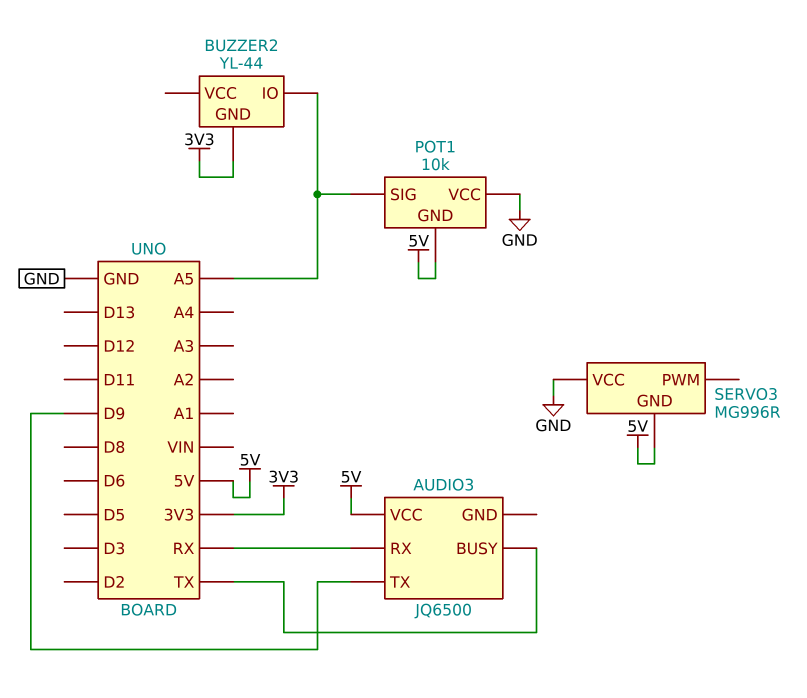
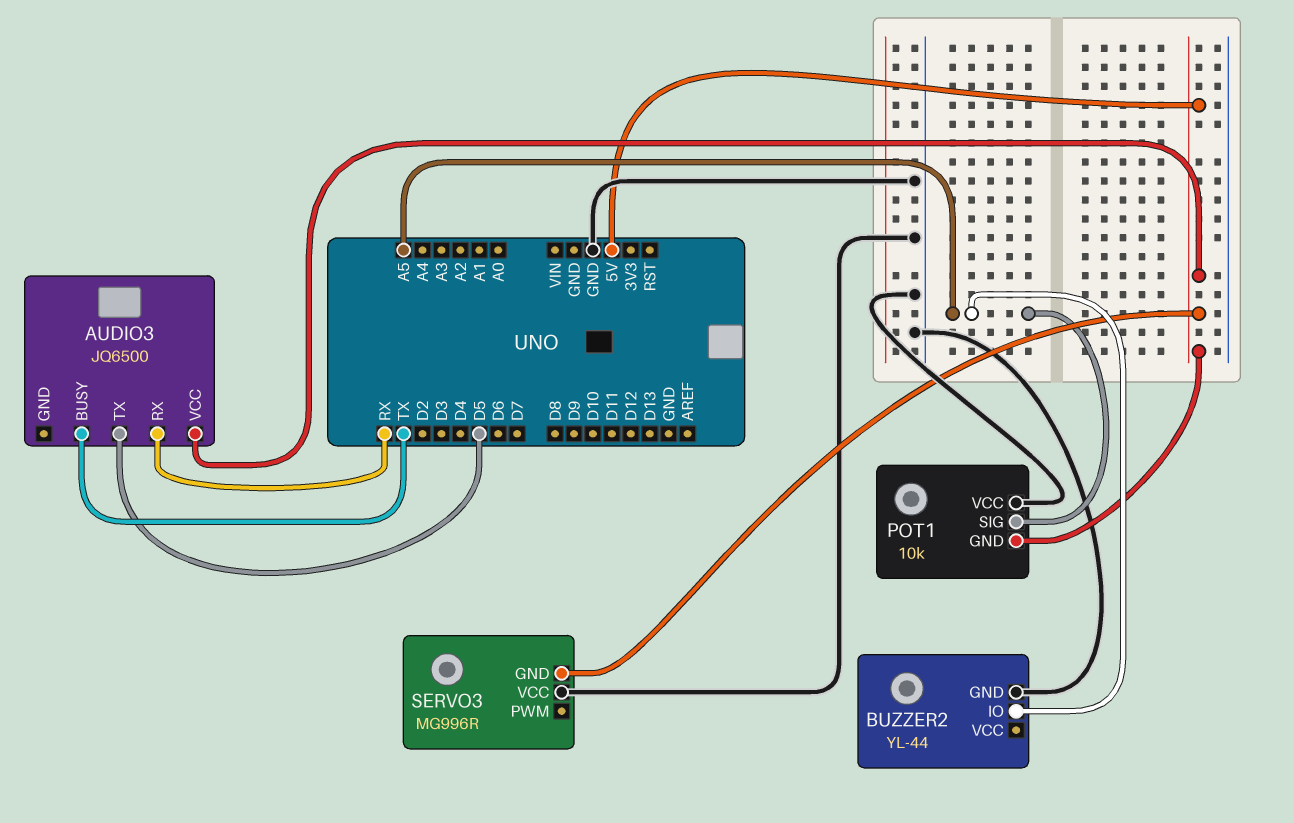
AUDIO3 pin TX: D9 -> D5
BUZZER2 pin GND: 3V3 -> GND

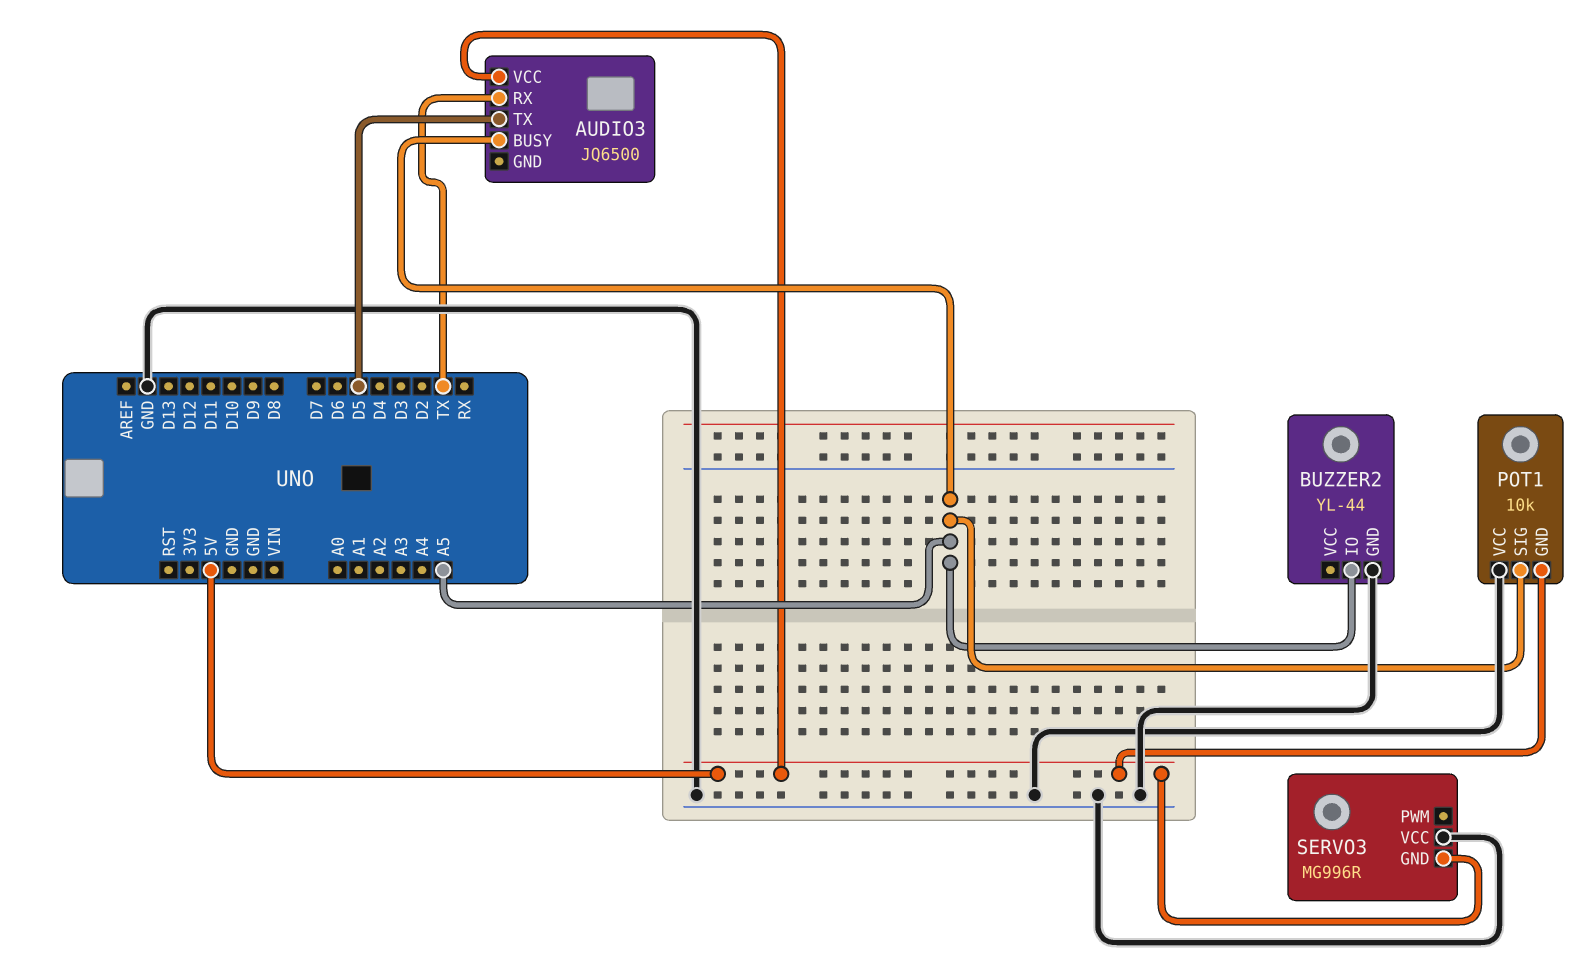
AUDIO3 pin BUSY: TX -> A5
AUDIO3 pin RX: RX -> TX

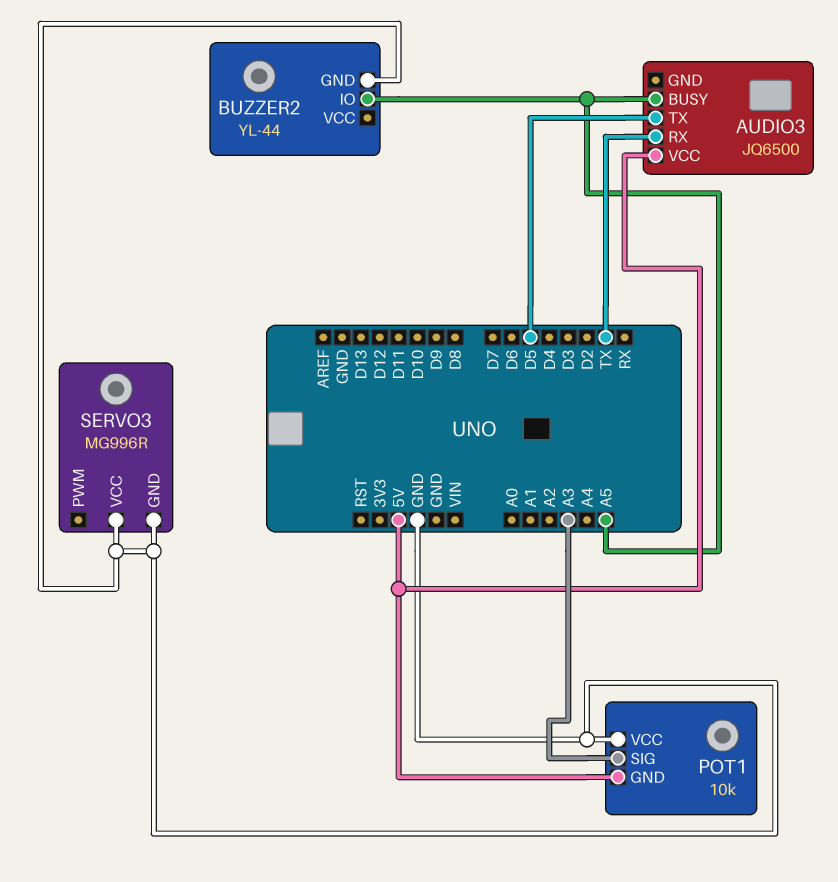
POT1 pin SIG: A5 -> A3
SERVO3 pin GND: 5V -> GND

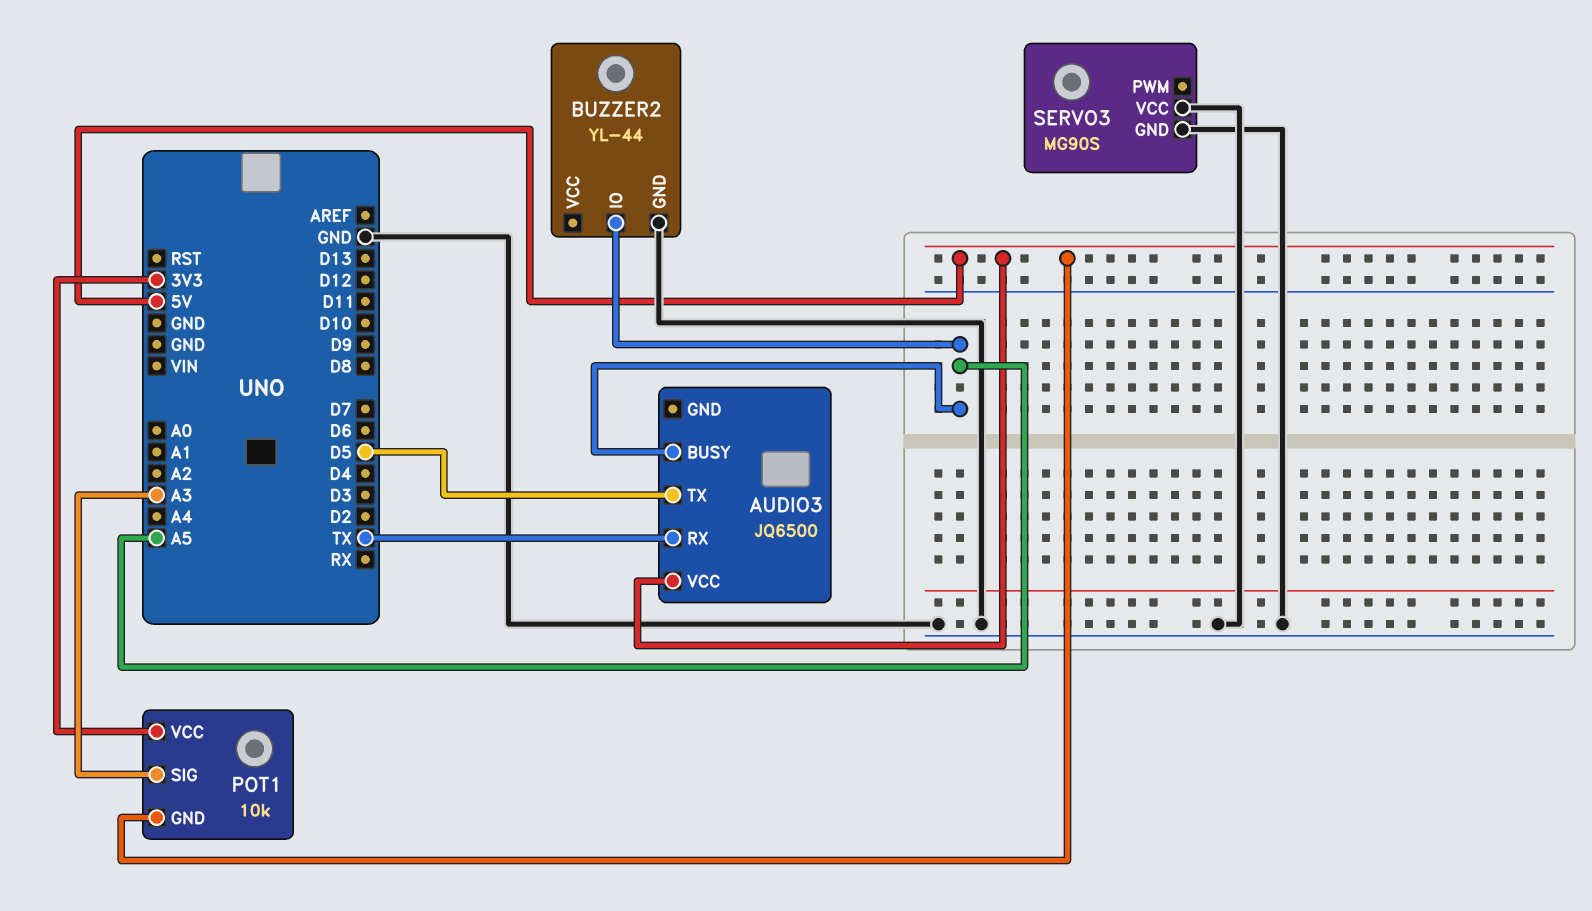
POT1 pin VCC: GND -> 3V3
SERVO3: MG996R -> MG90S

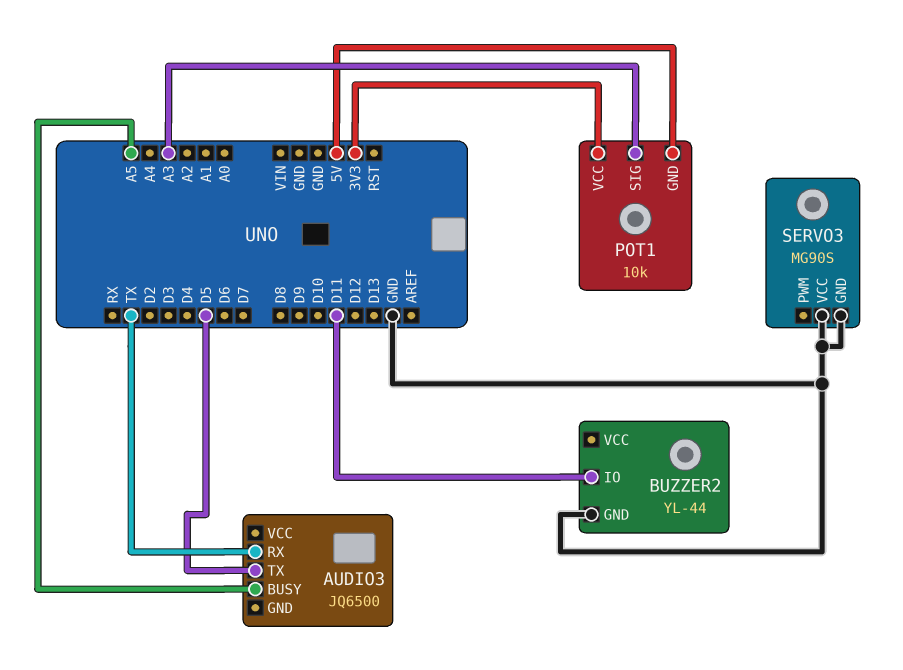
AUDIO3 pin VCC: 5V -> none
BUZZER2 pin IO: A5 -> D11

